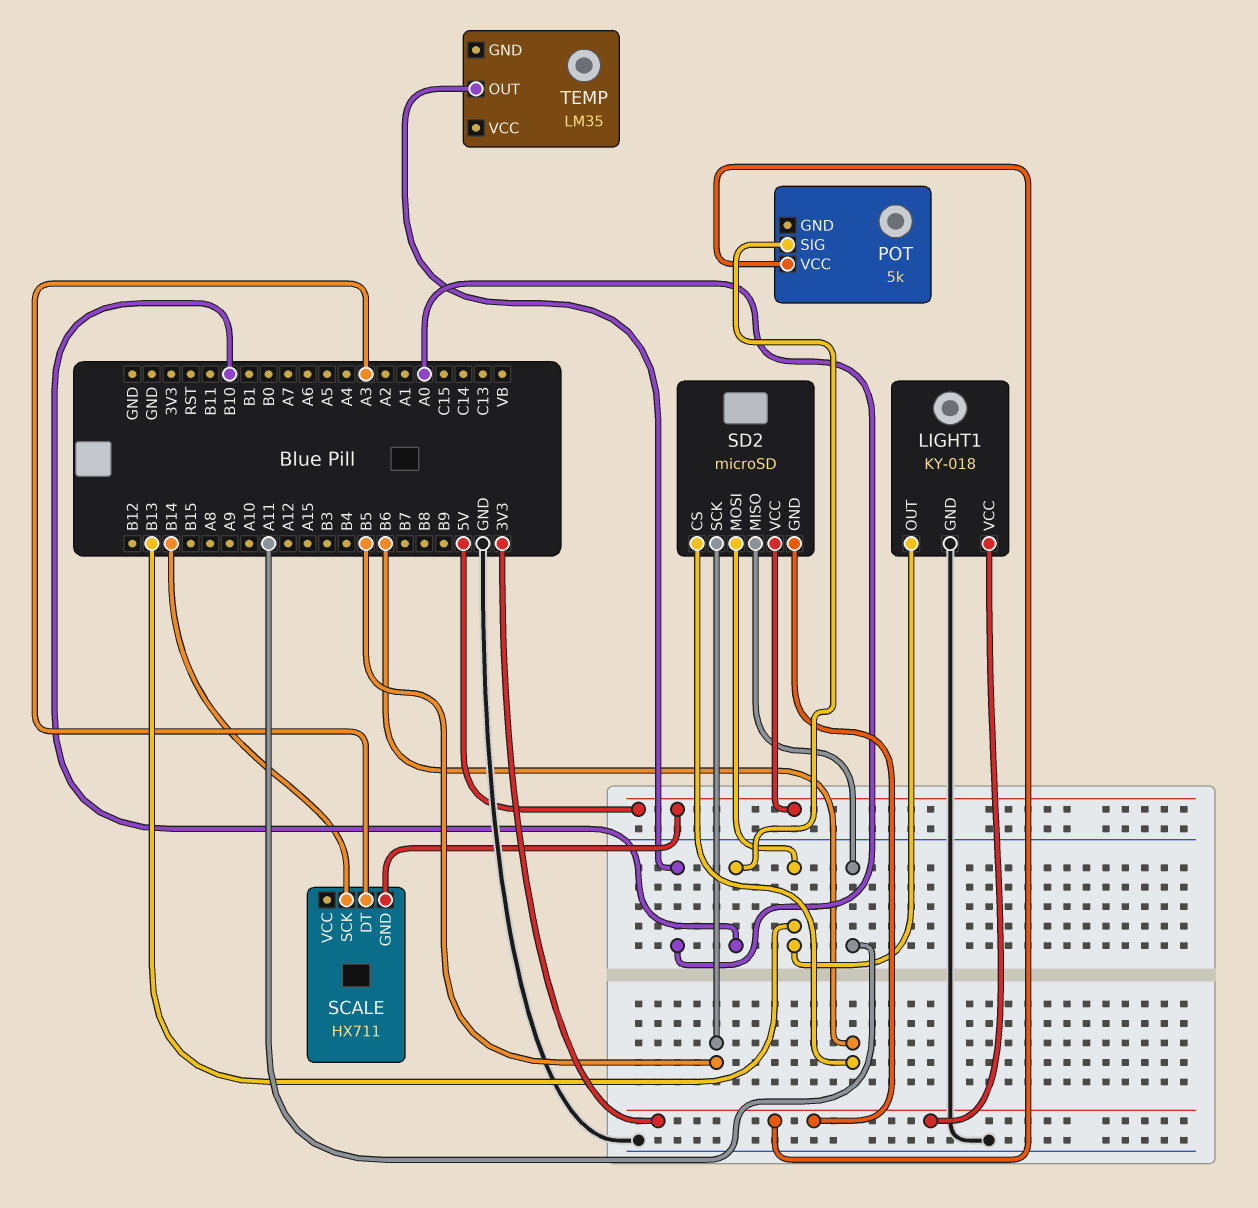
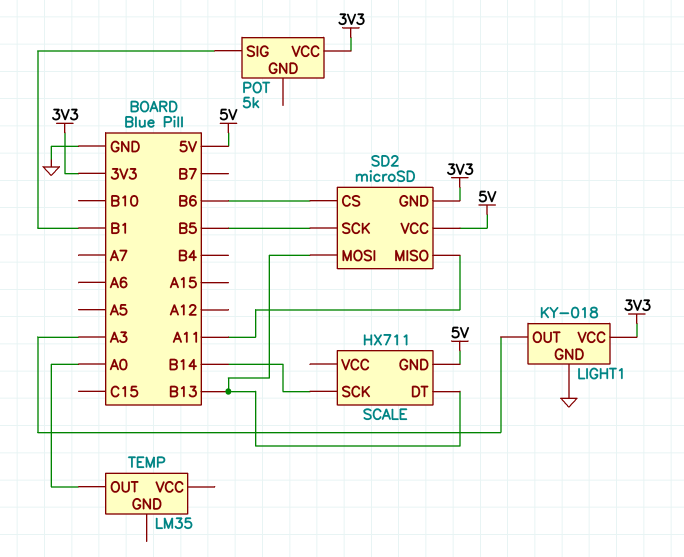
LIGHT1 pin OUT: B13 -> A3
POT pin SIG: B10 -> B1
SCALE pin DT: A3 -> B13

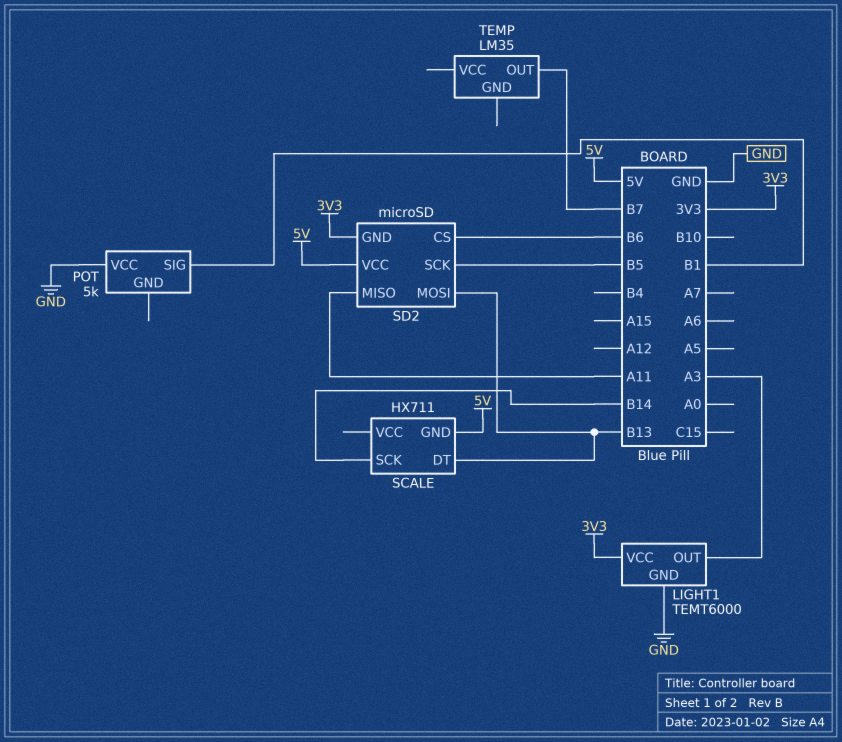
LIGHT1: KY-018 -> TEMT6000
POT pin VCC: 3V3 -> GND
TEMP pin OUT: A0 -> B7

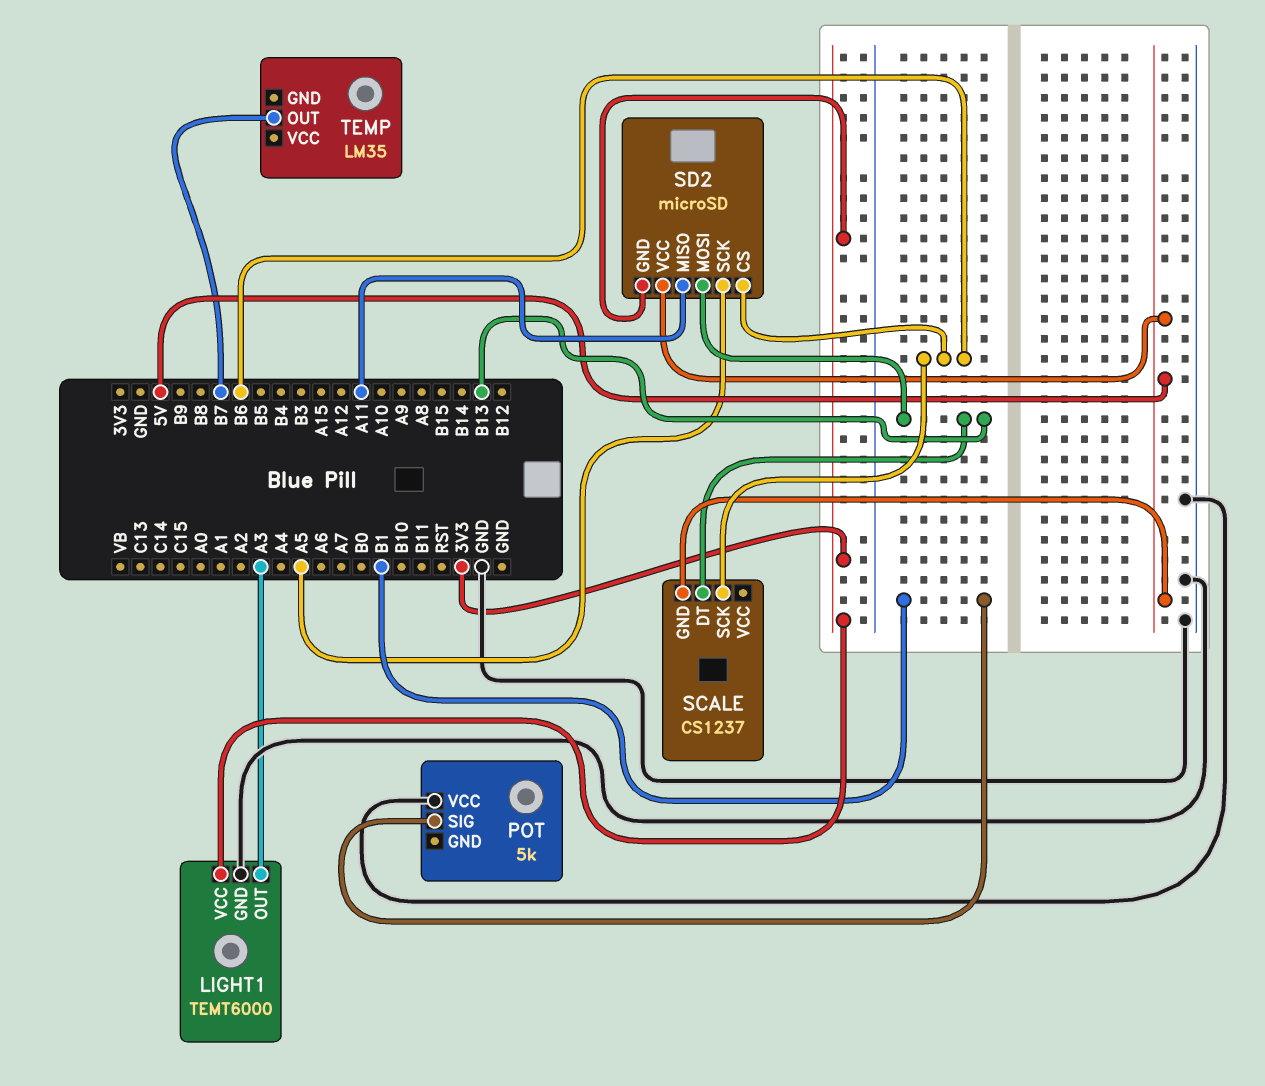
SCALE: HX711 -> CS1237
SCALE pin SCK: B14 -> B6
SD2 pin SCK: B5 -> A5

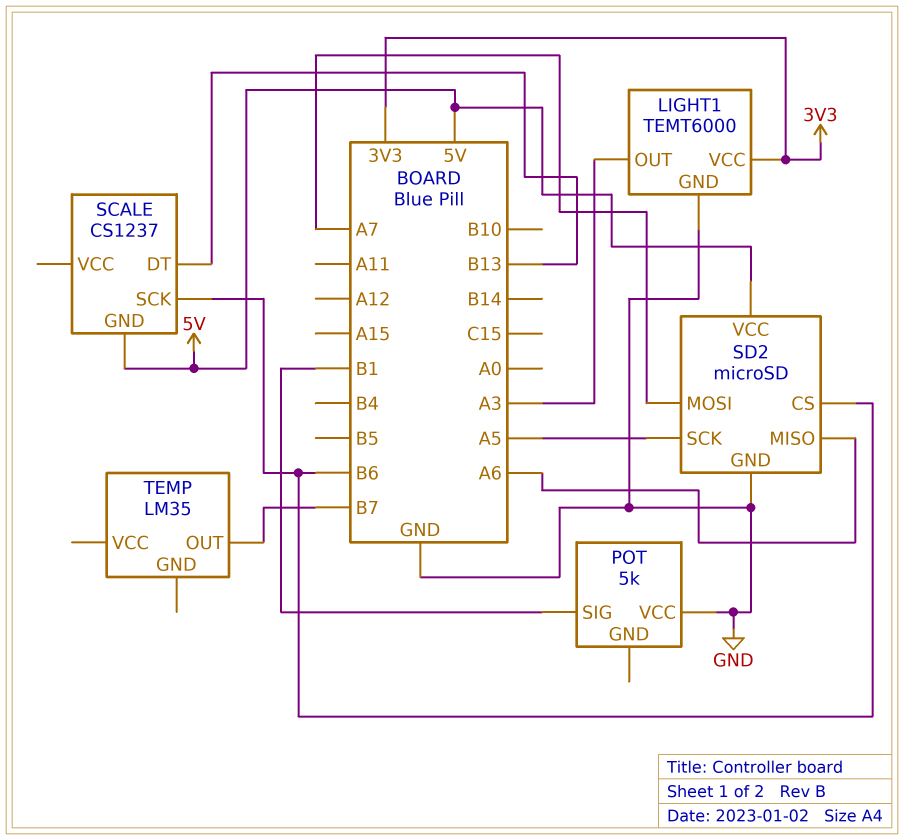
SD2 pin GND: 3V3 -> GND
SD2 pin MISO: A11 -> A6
SD2 pin MOSI: B13 -> A7

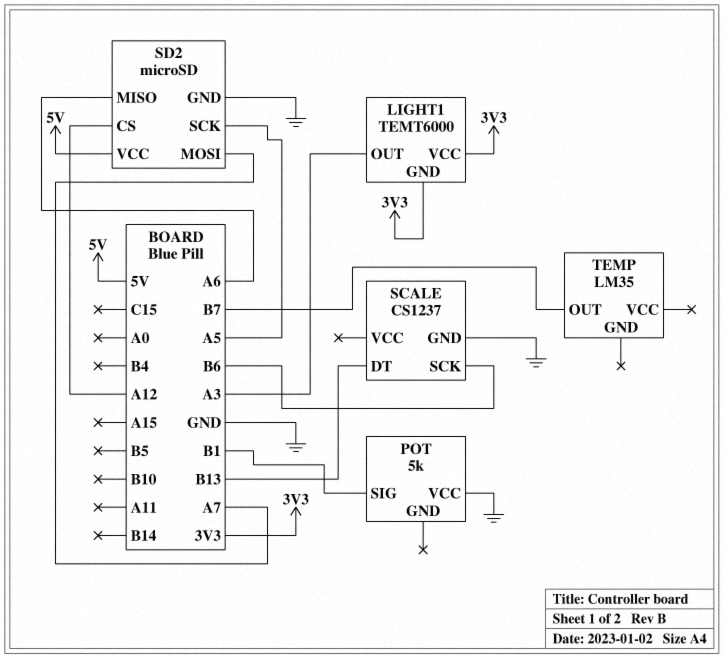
LIGHT1 pin GND: GND -> 3V3
SCALE pin GND: 5V -> GND
SD2 pin CS: B6 -> A12

